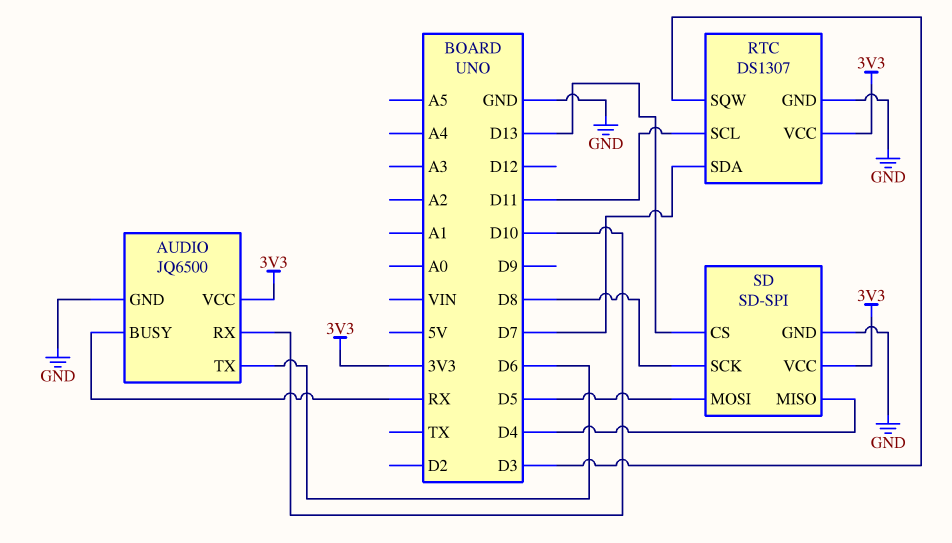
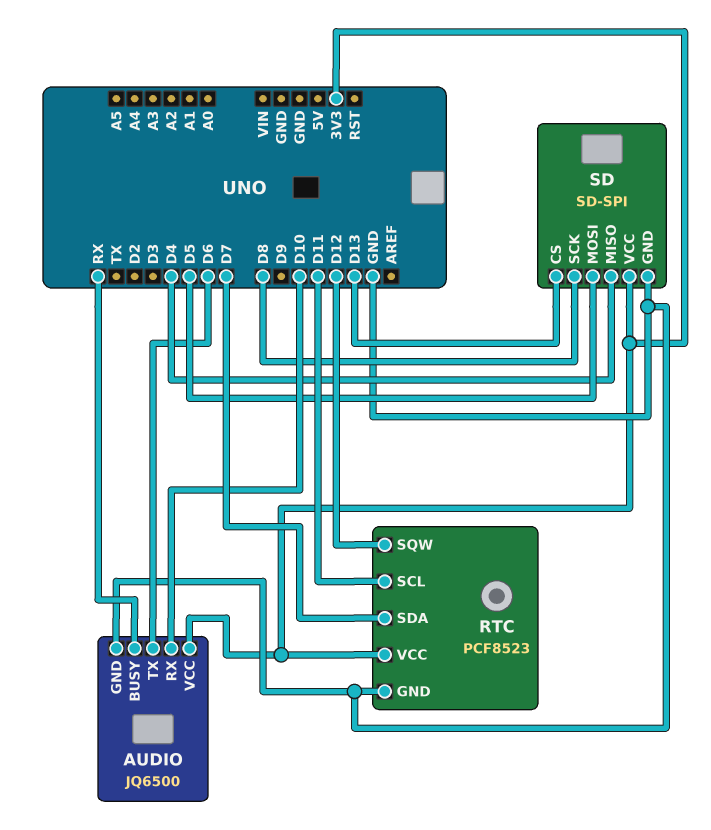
RTC: DS1307 -> PCF8523
RTC pin SQW: D3 -> D12

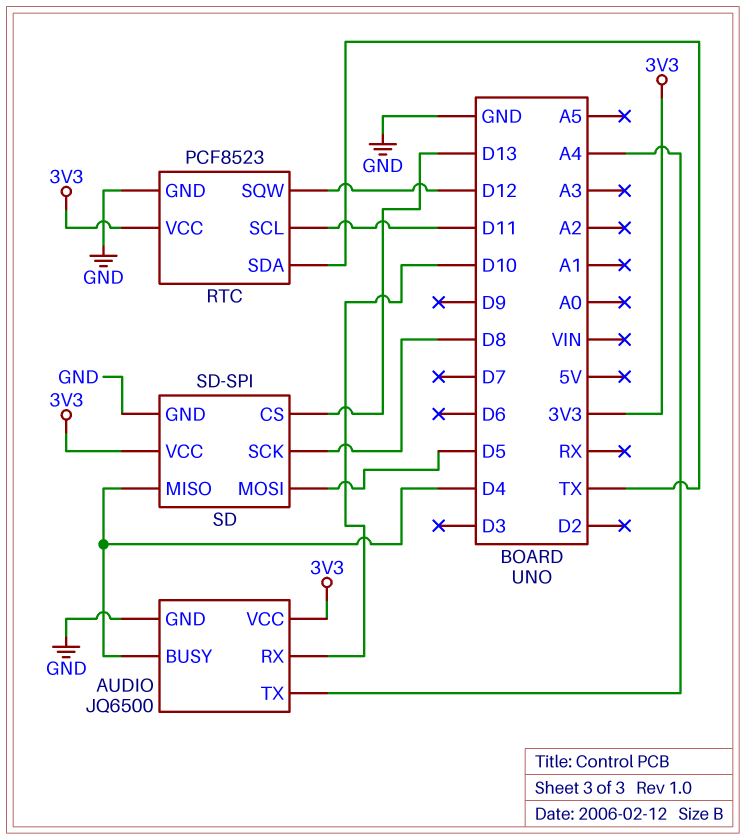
AUDIO pin BUSY: RX -> D4
AUDIO pin TX: D6 -> A4
RTC pin SDA: D7 -> TX

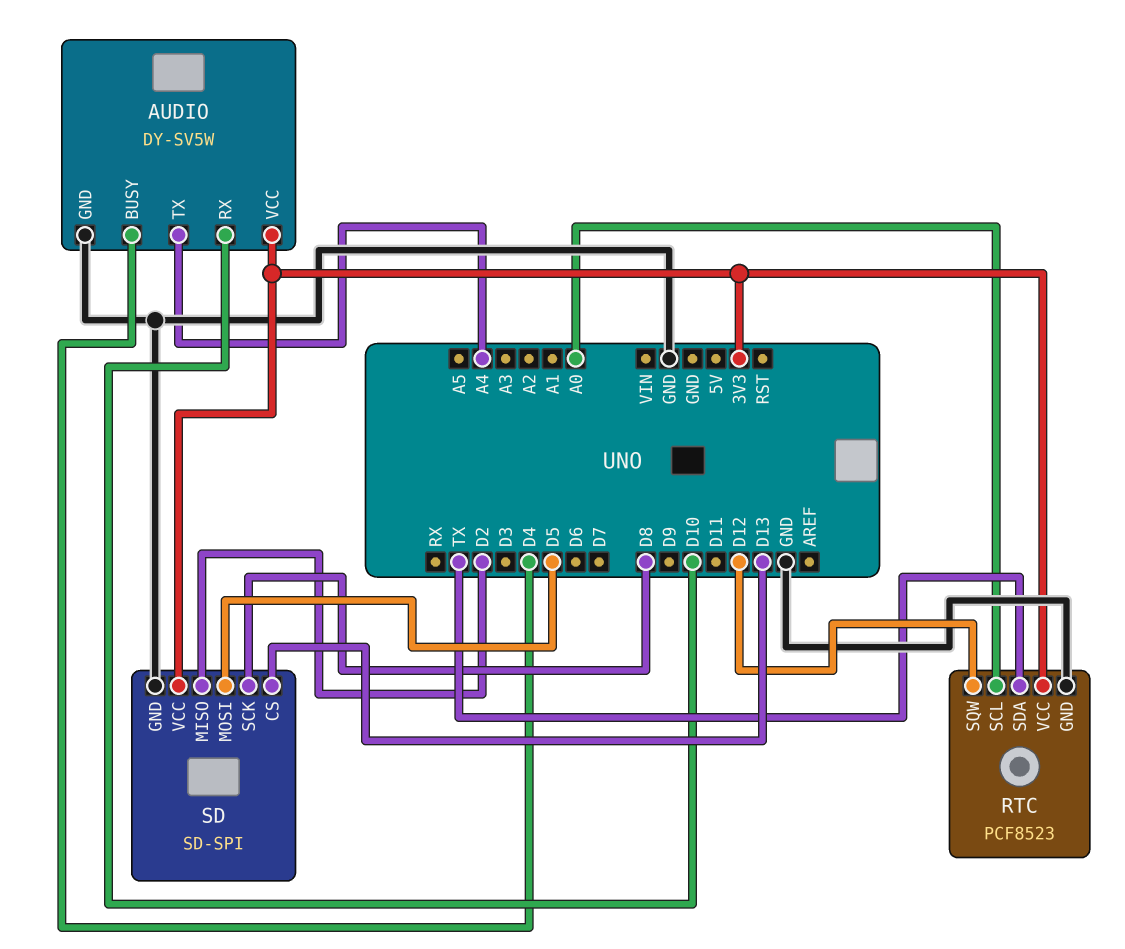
AUDIO: JQ6500 -> DY-SV5W
RTC pin SCL: D11 -> A0
SD pin MISO: D4 -> D2

